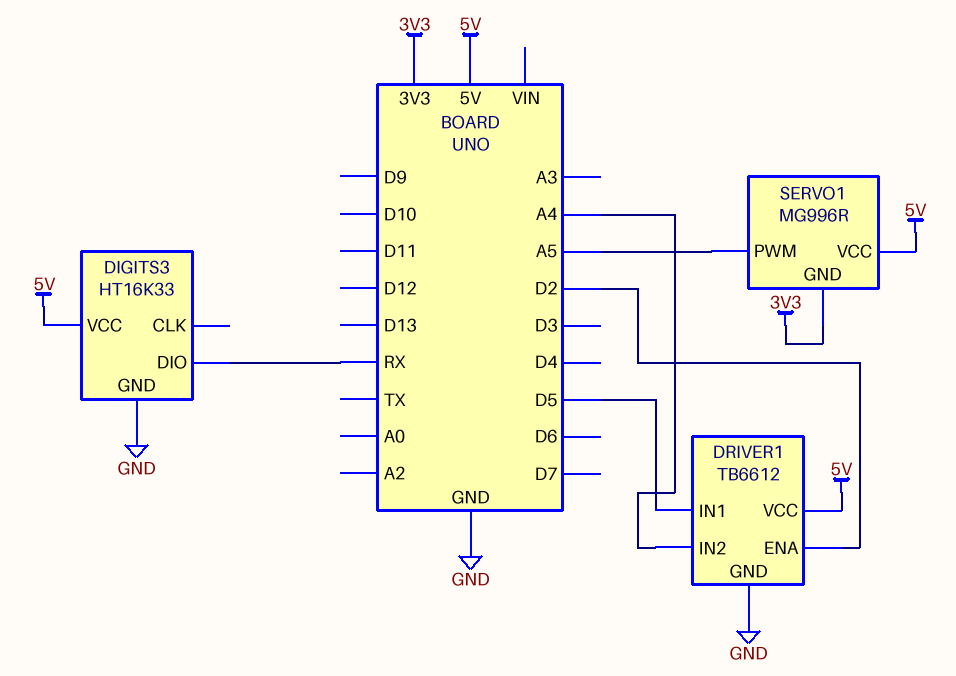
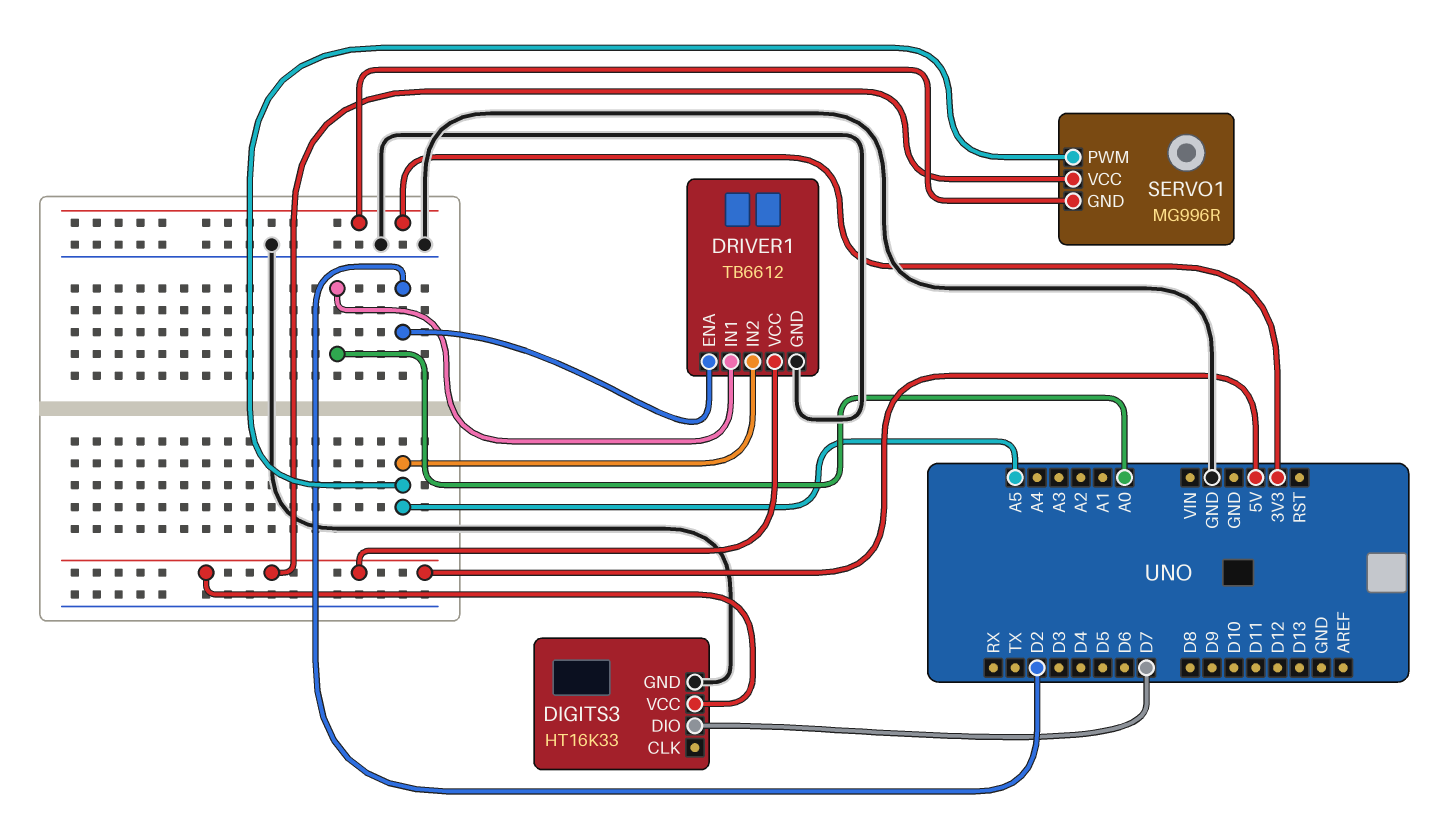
DIGITS3 pin DIO: RX -> D7
DRIVER1 pin IN1: D5 -> A0
DRIVER1 pin IN2: A4 -> A5

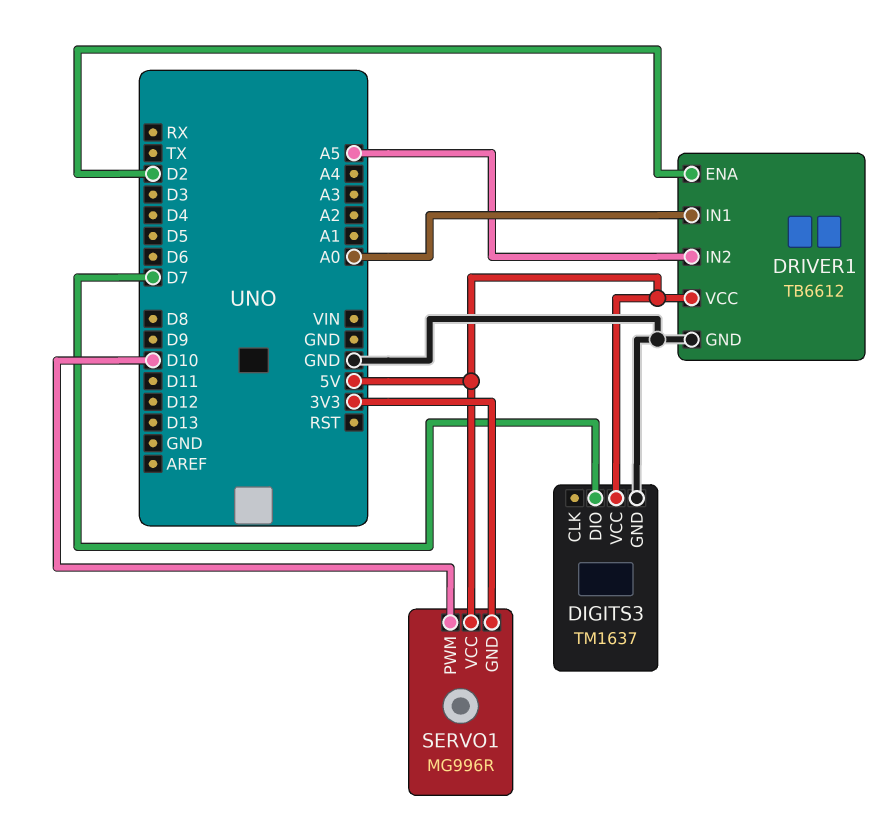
DIGITS3: HT16K33 -> TM1637
SERVO1 pin PWM: A5 -> D10

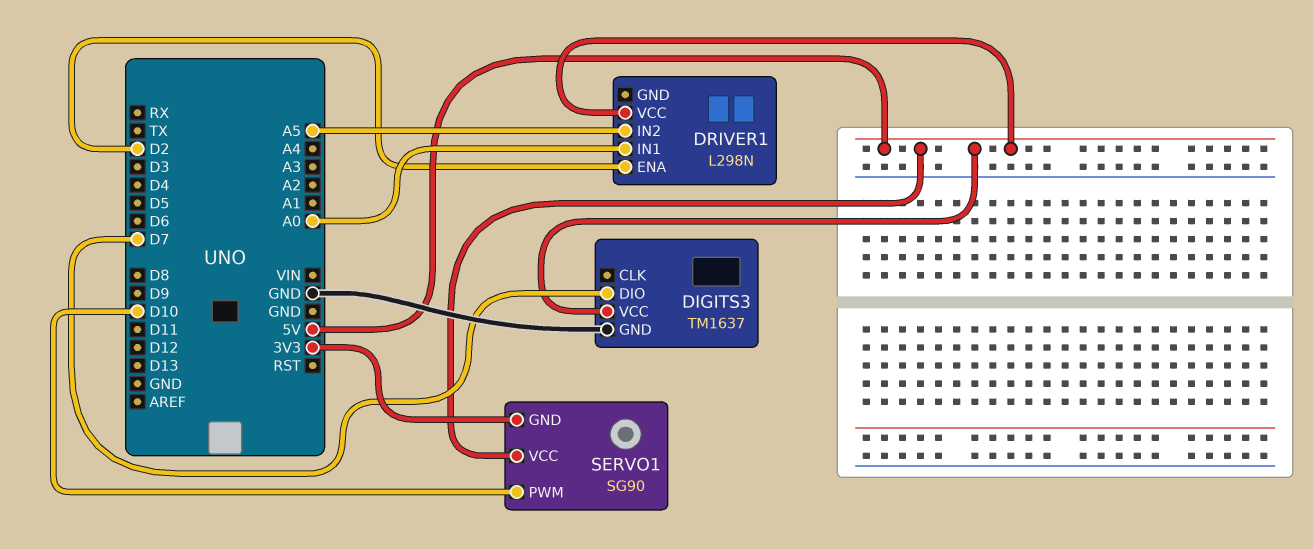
DRIVER1: TB6612 -> L298N
DRIVER1 pin GND: GND -> none
SERVO1: MG996R -> SG90

